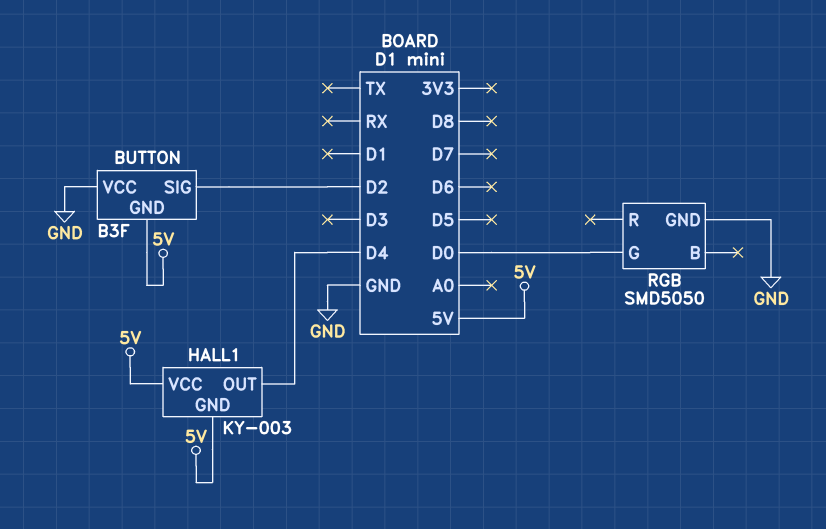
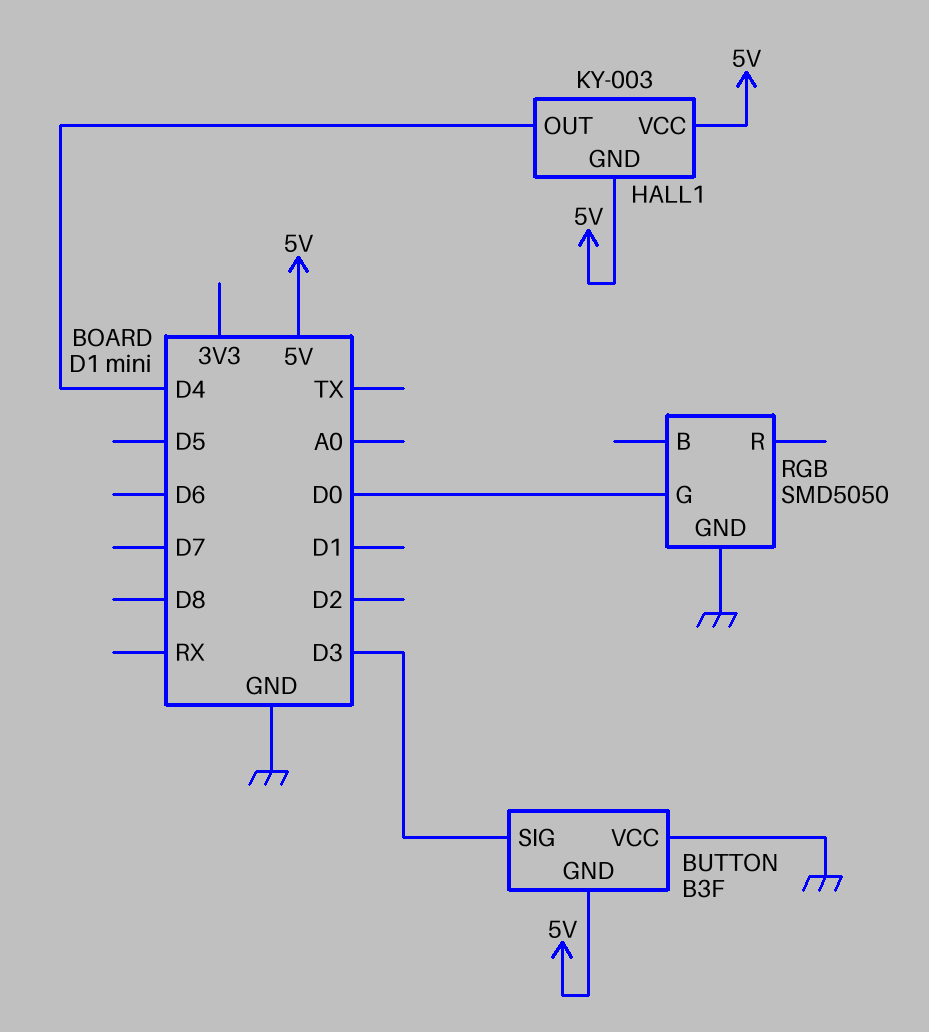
BUTTON pin SIG: D2 -> D3

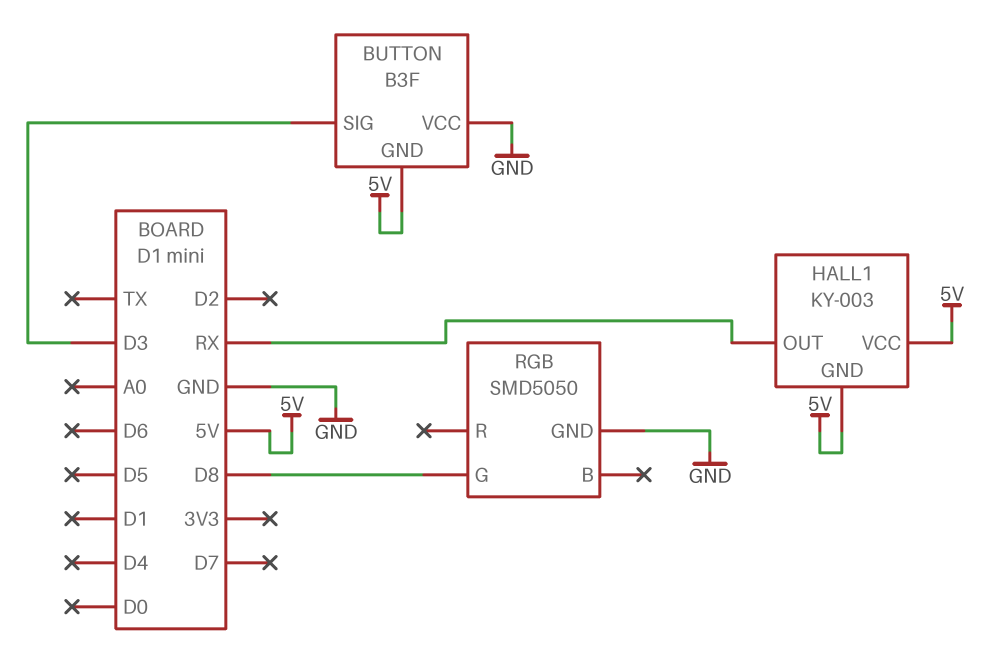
HALL1 pin OUT: D4 -> RX
RGB pin G: D0 -> D8

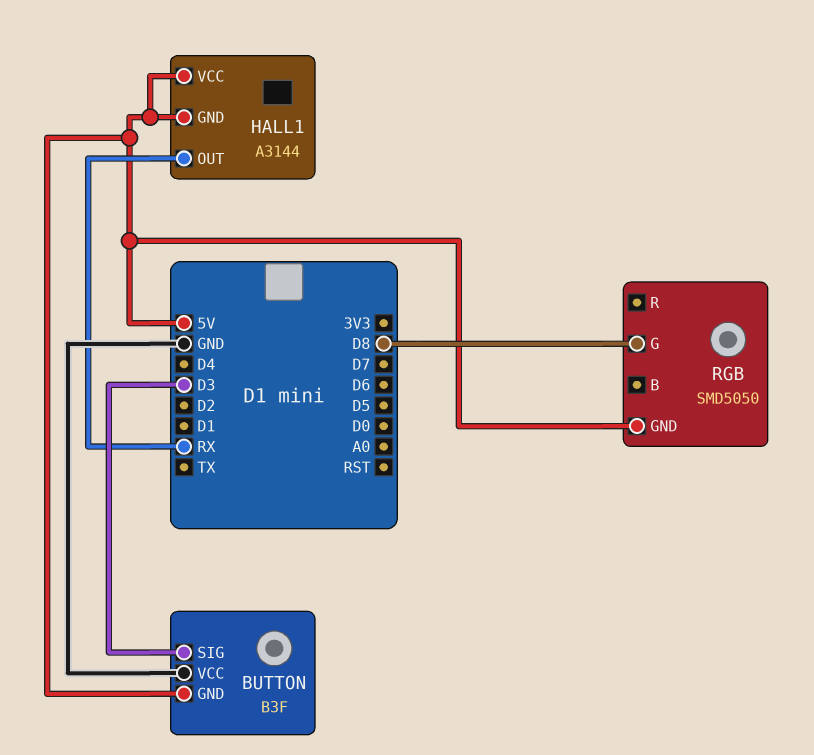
HALL1: KY-003 -> A3144
RGB pin GND: GND -> 5V

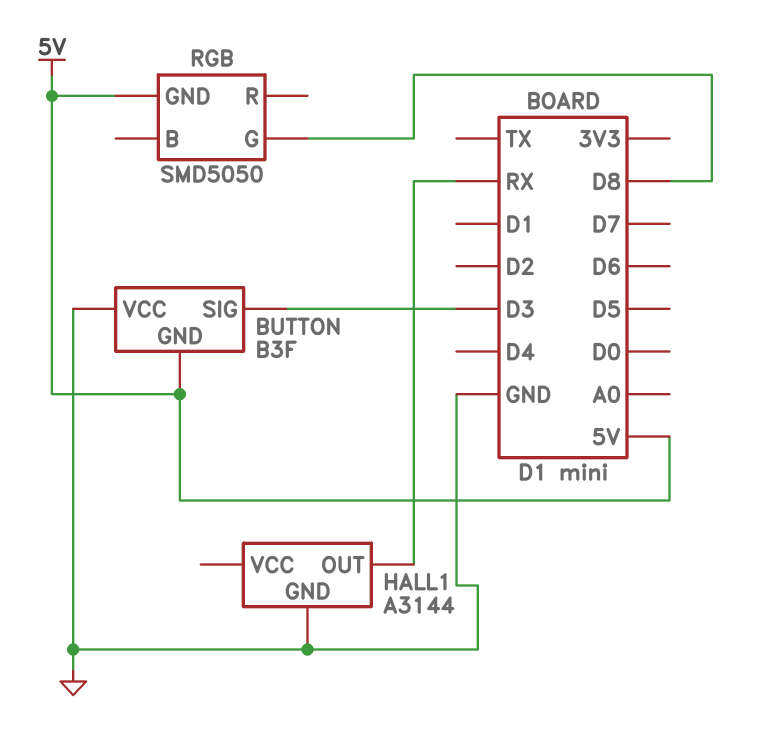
HALL1 pin GND: 5V -> GND
HALL1 pin VCC: 5V -> none

